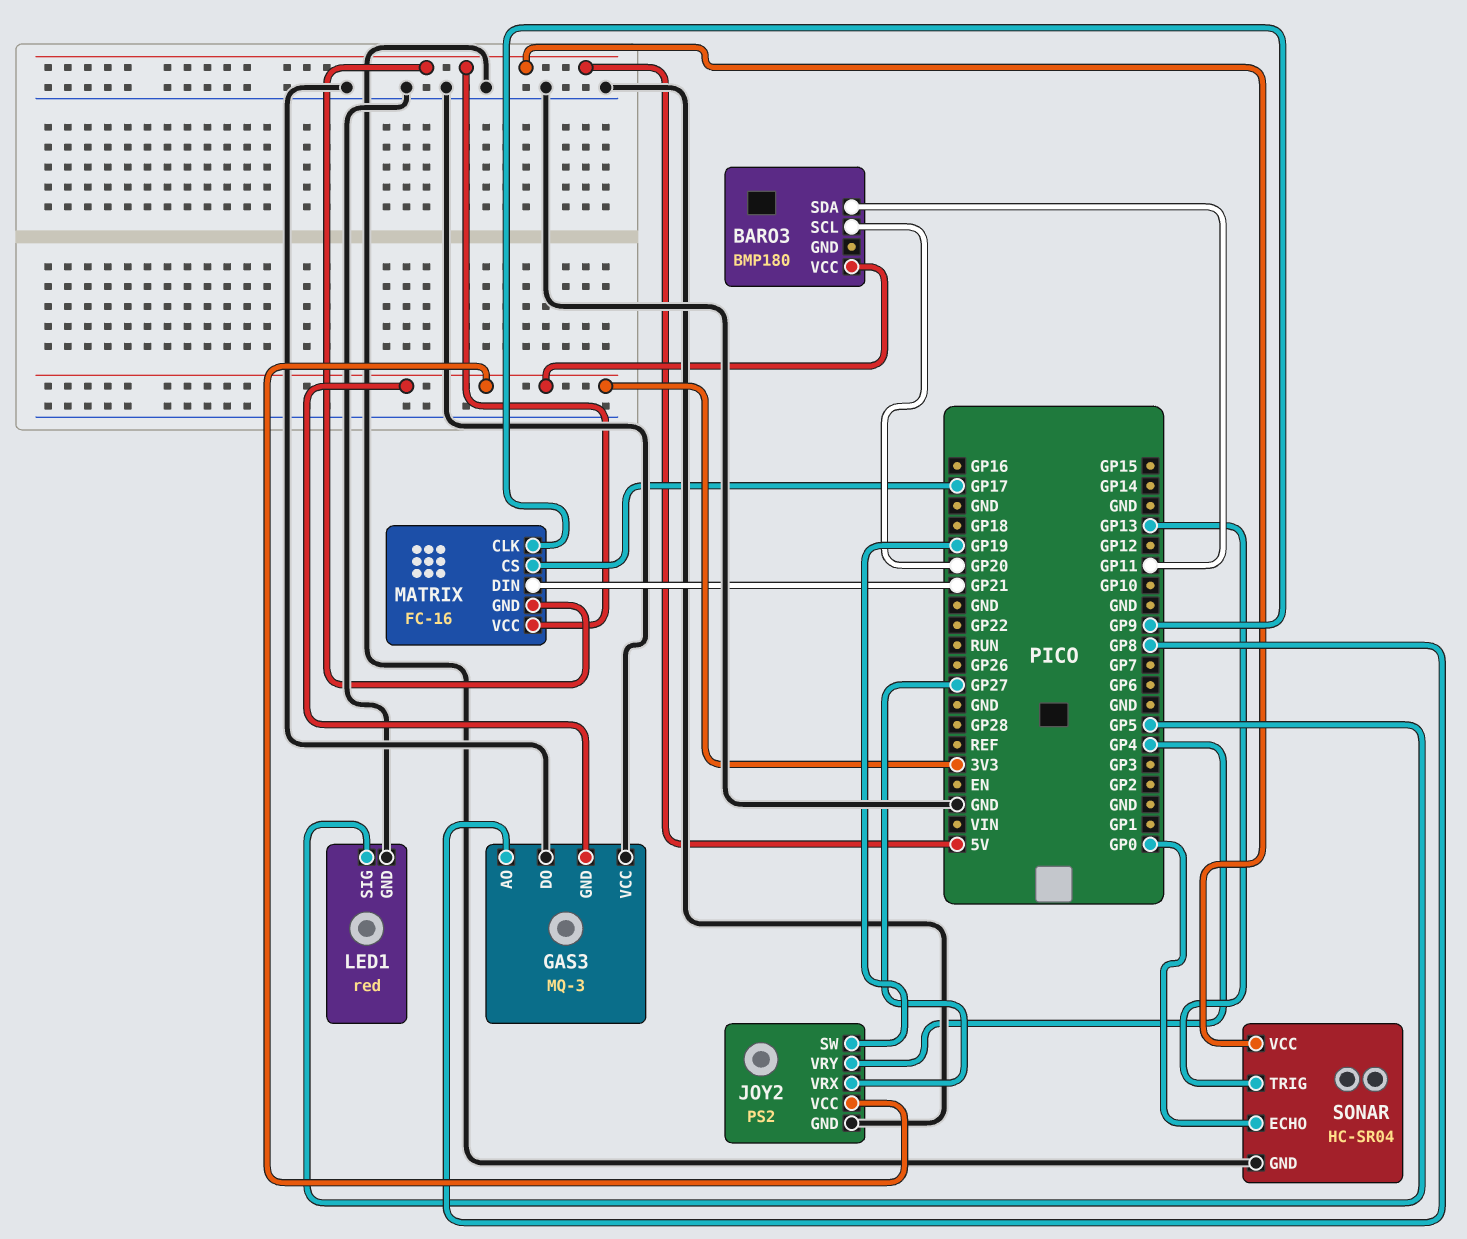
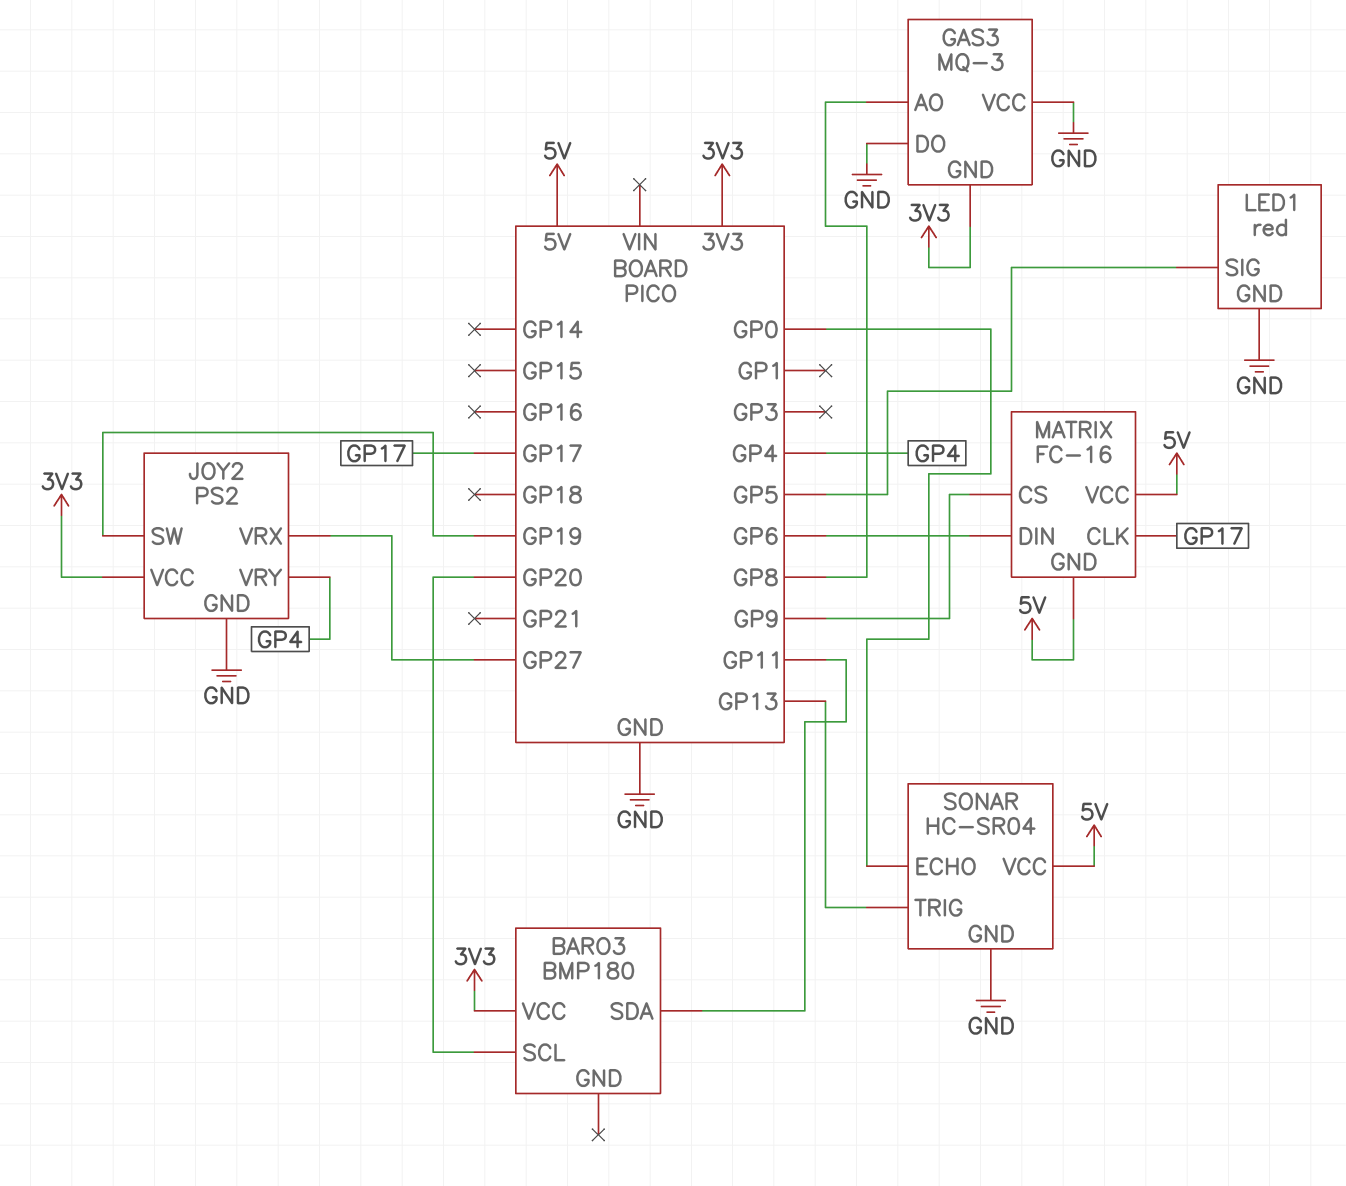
MATRIX pin CLK: GP9 -> GP17
MATRIX pin CS: GP17 -> GP9
MATRIX pin DIN: GP21 -> GP6

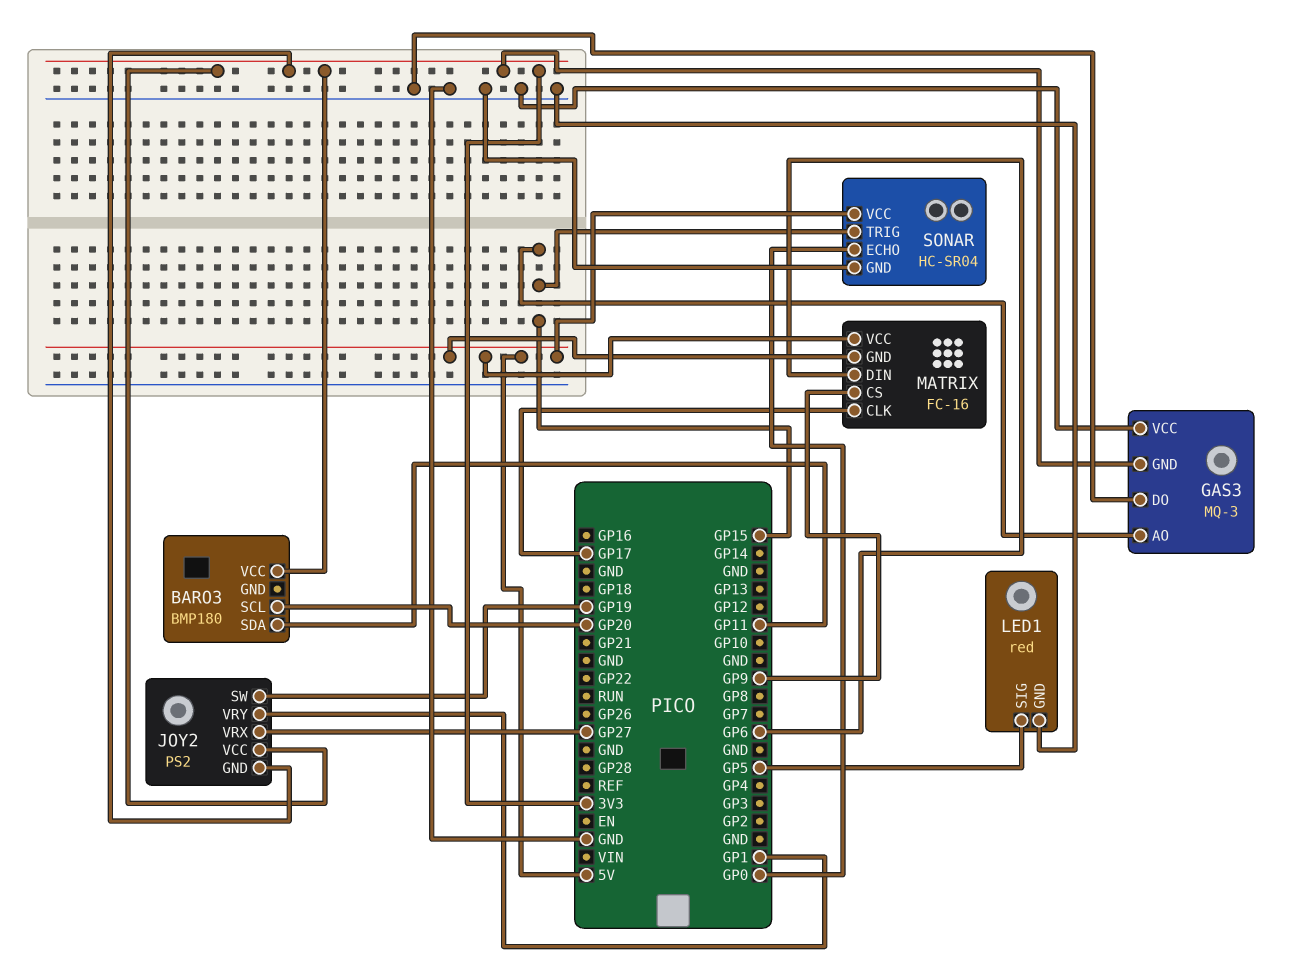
GAS3 pin AO: GP8 -> GP15
JOY2 pin GND: GND -> 3V3
JOY2 pin VRY: GP4 -> GP1
SONAR pin TRIG: GP13 -> GP15

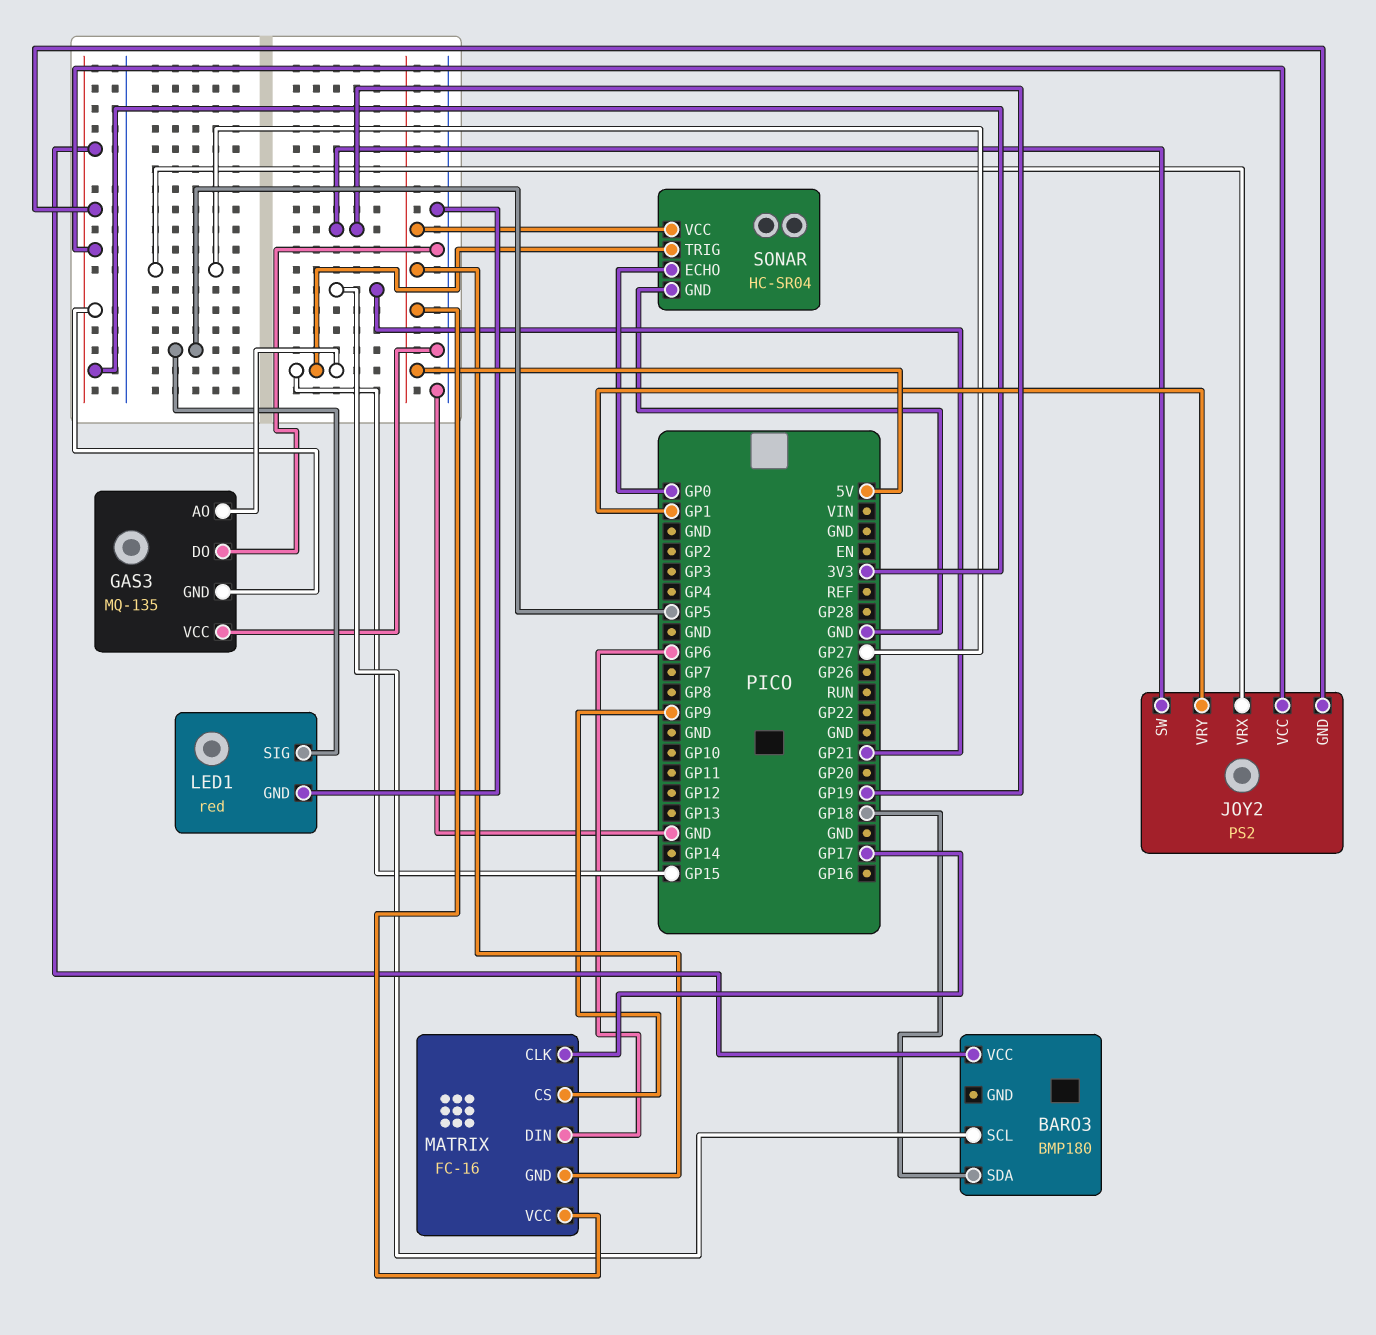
BARO3 pin SCL: GP20 -> GP21
BARO3 pin SDA: GP11 -> GP18
GAS3: MQ-3 -> MQ-135

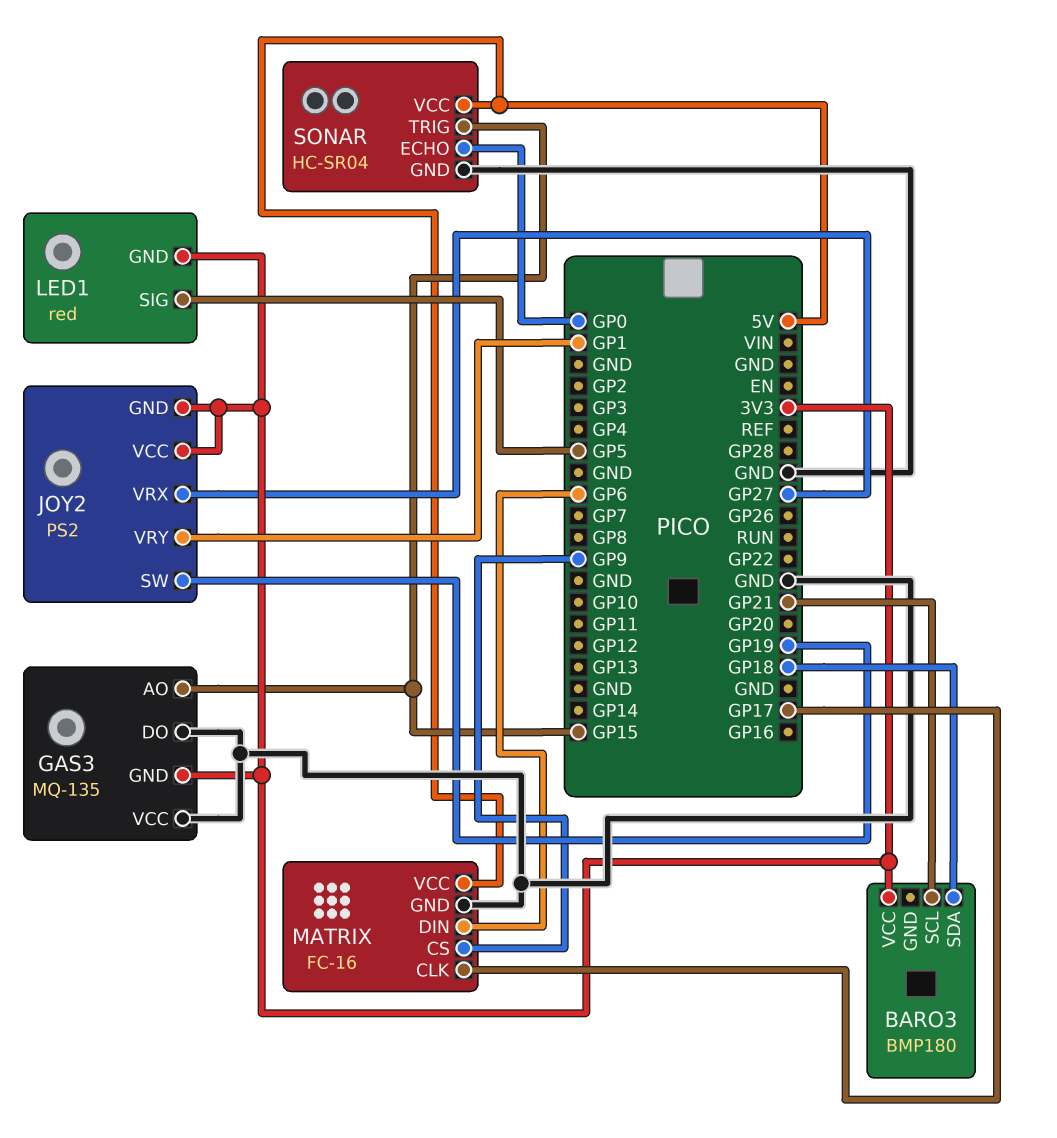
LED1 pin GND: GND -> 3V3
MATRIX pin GND: 5V -> GND

